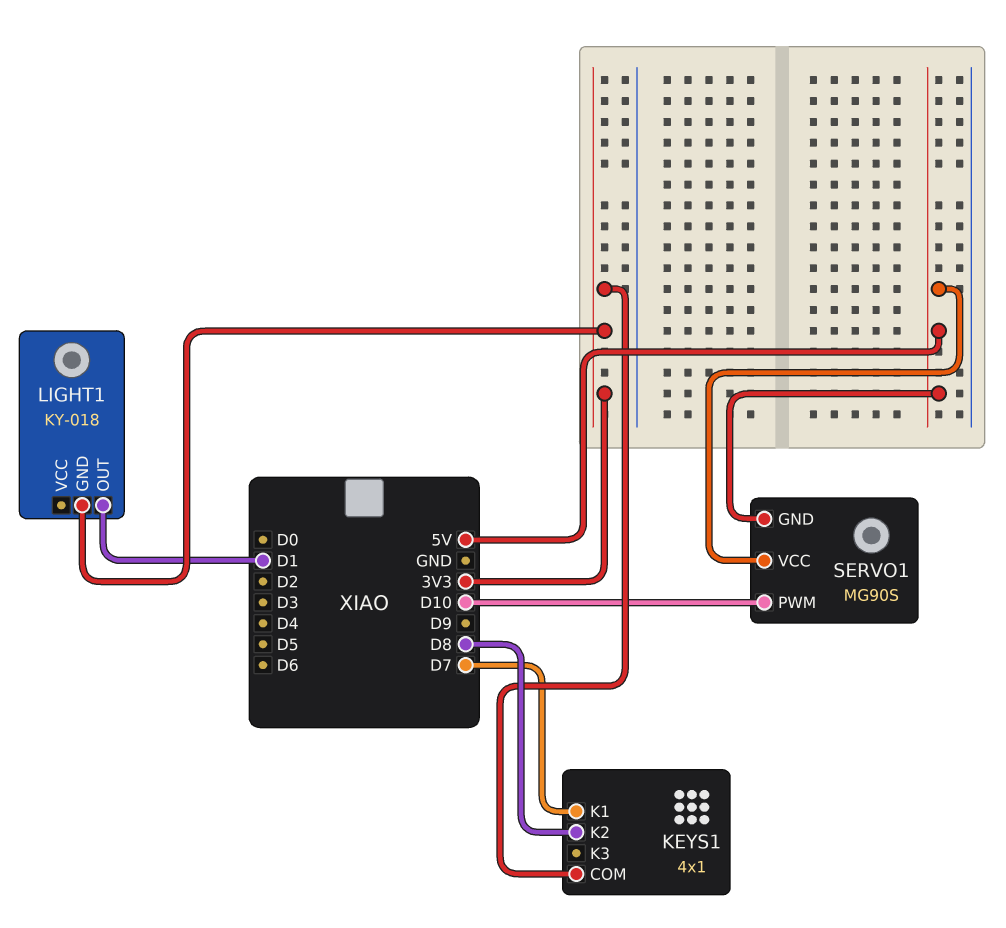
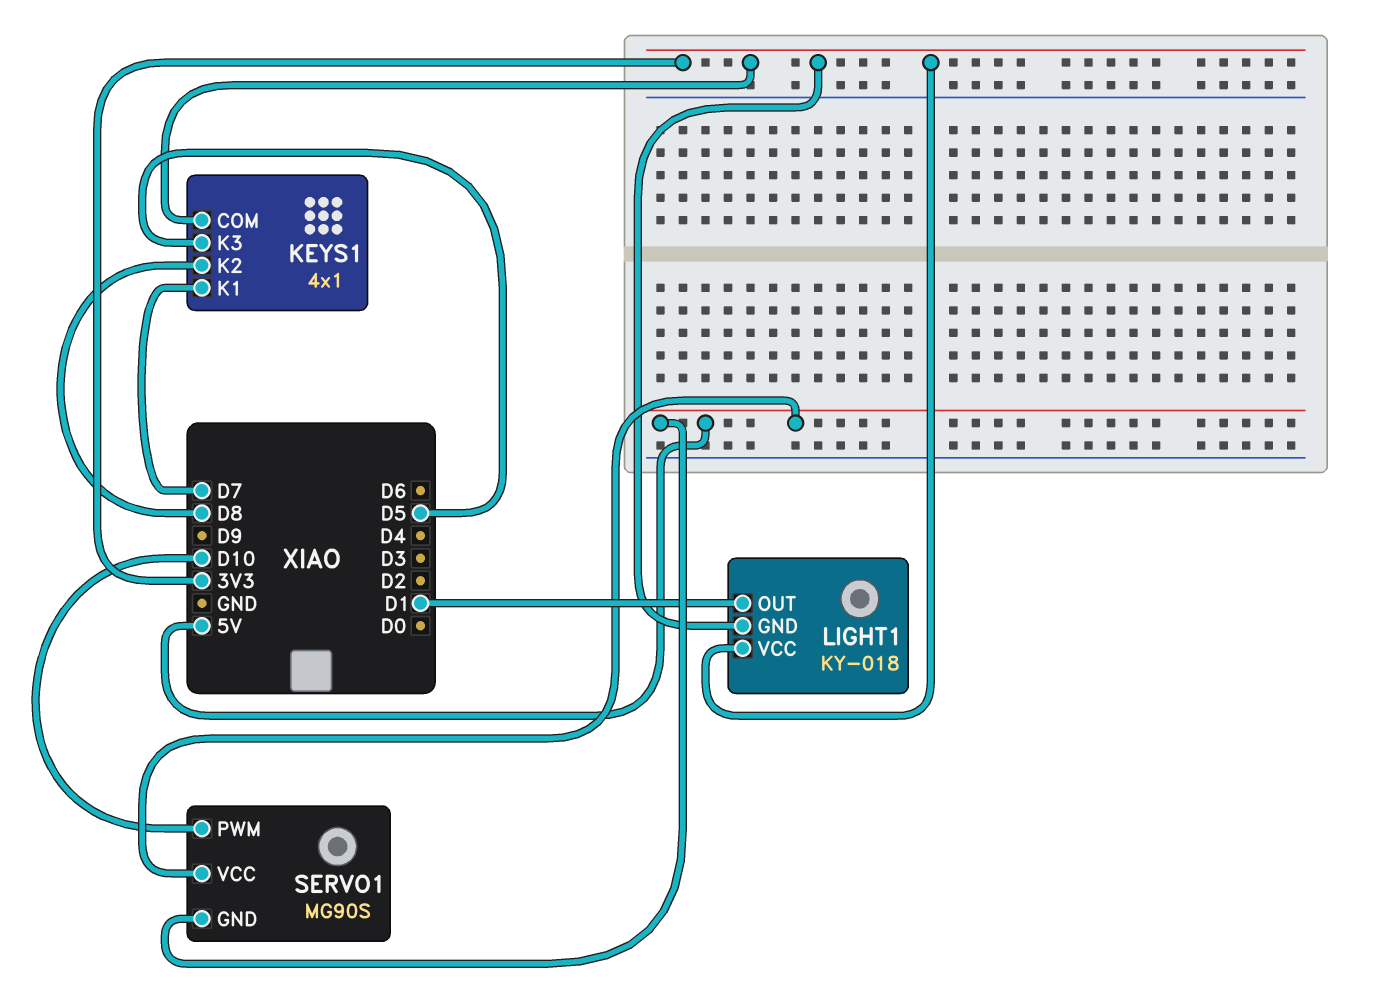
KEYS1 pin K3: none -> D5
LIGHT1 pin VCC: none -> 3V3

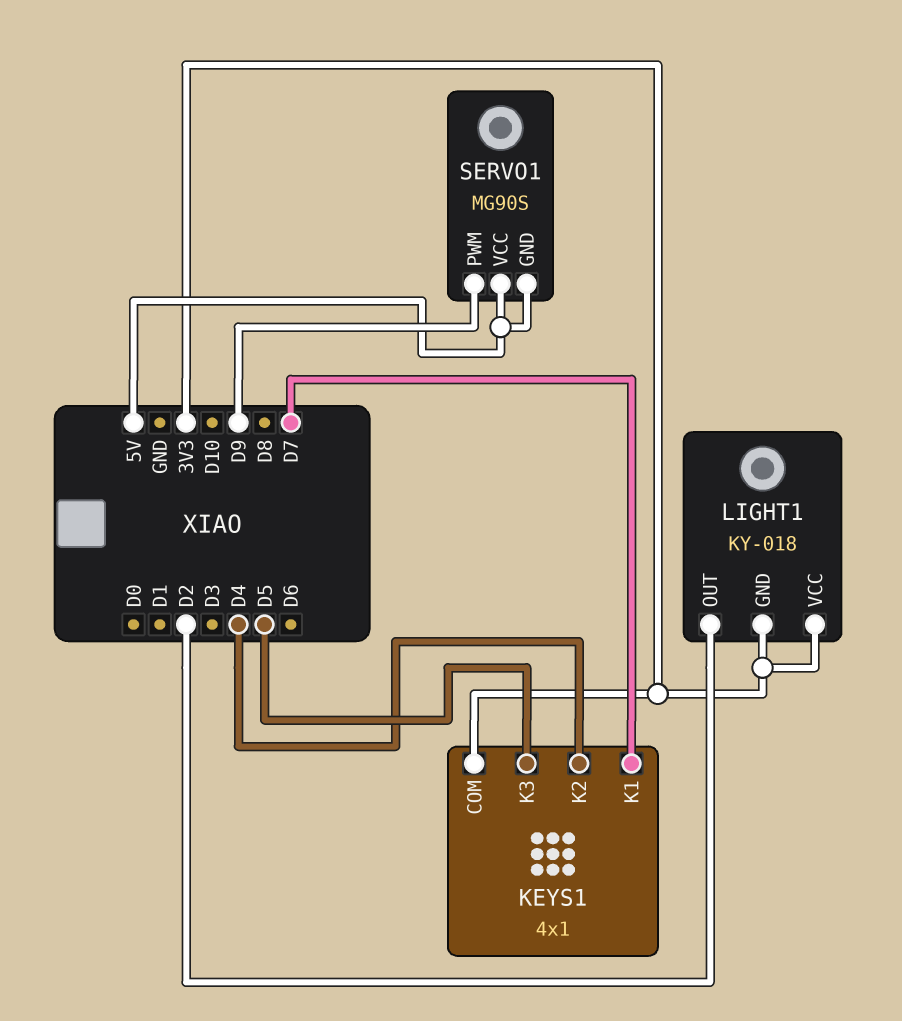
KEYS1 pin K2: D8 -> D4
LIGHT1 pin OUT: D1 -> D2
SERVO1 pin PWM: D10 -> D9

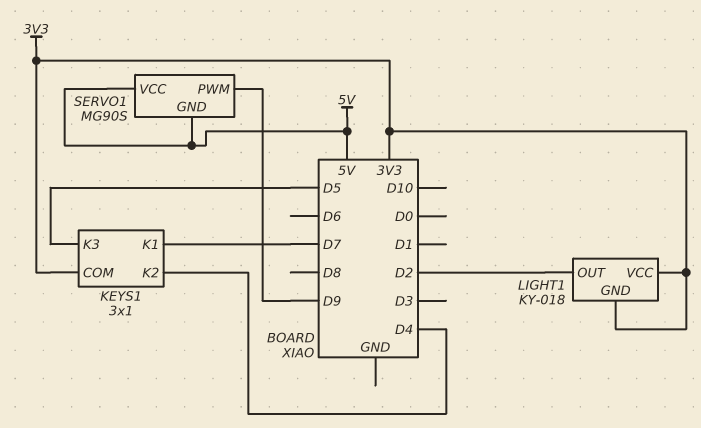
KEYS1: 4x1 -> 3x1

